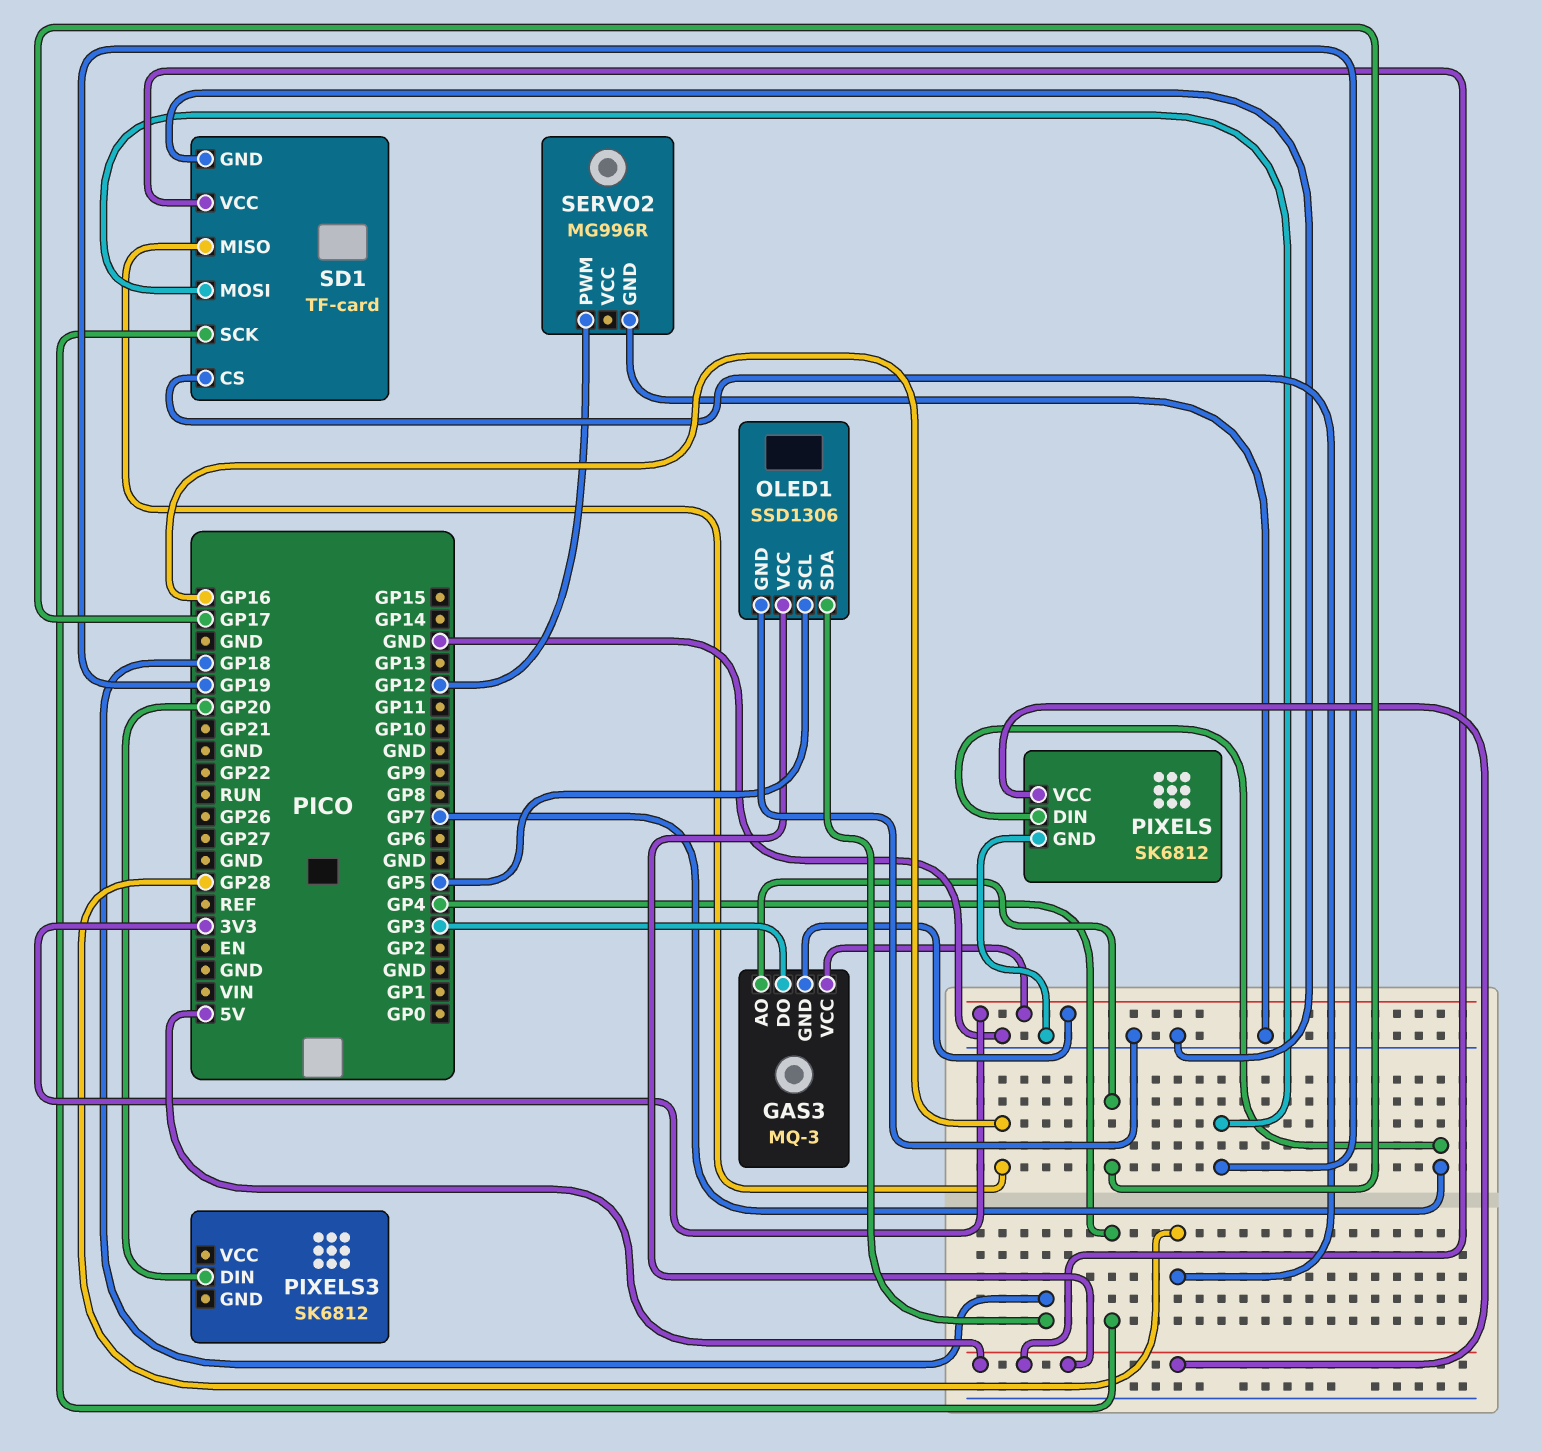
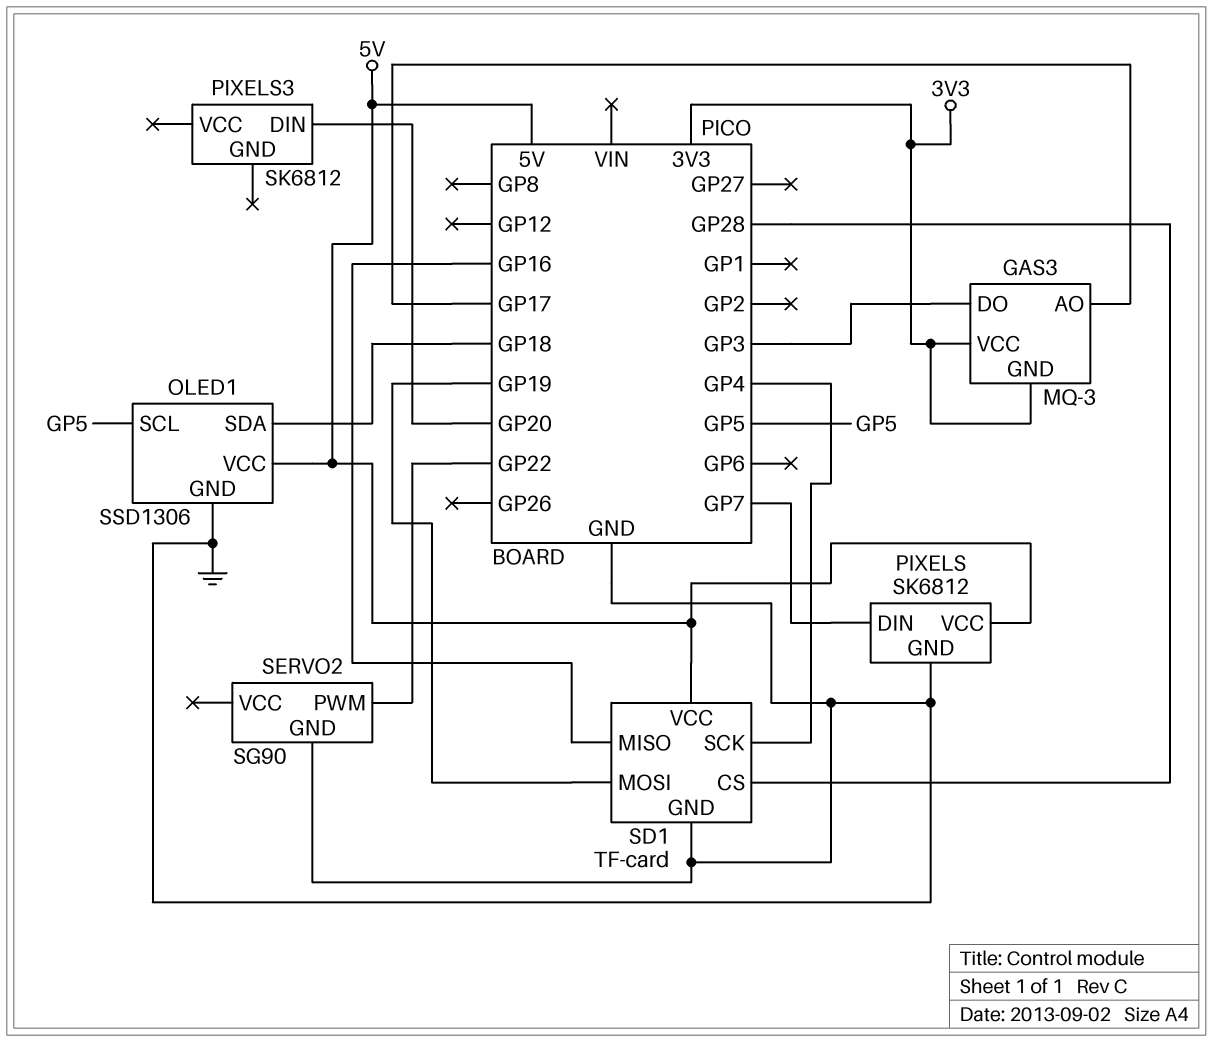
SERVO2: MG996R -> SG90
SERVO2 pin PWM: GP12 -> GP22

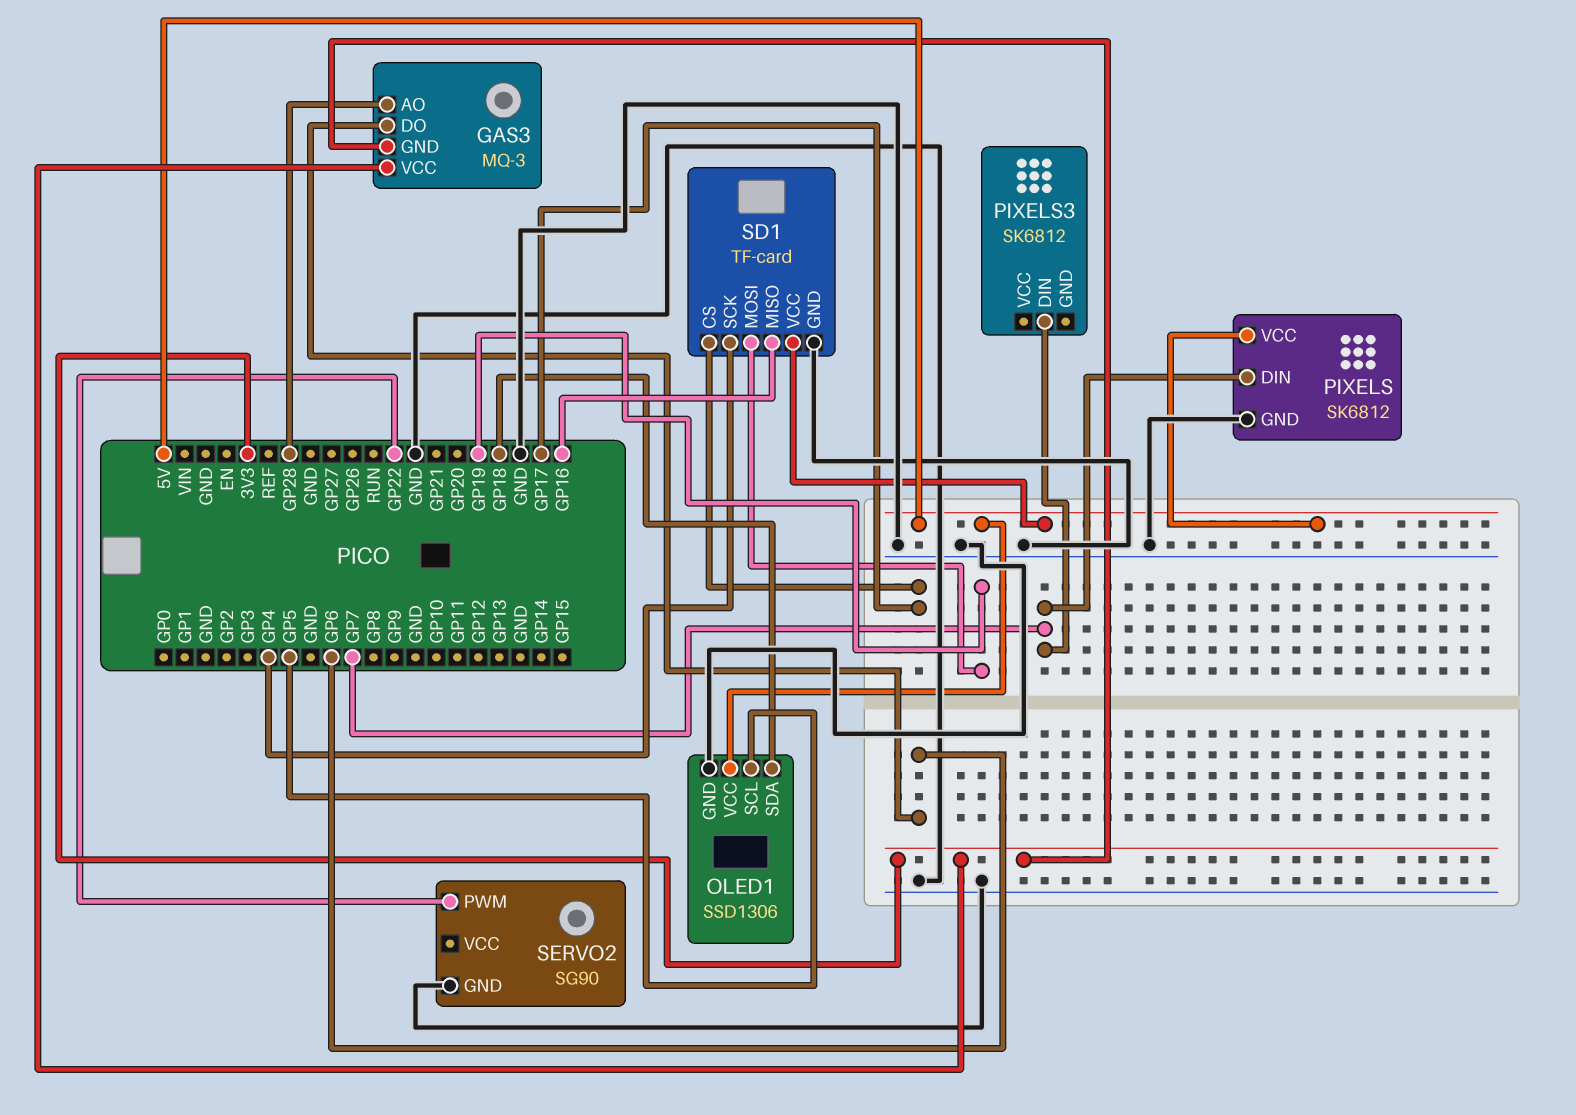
GAS3 pin AO: GP17 -> GP28
GAS3 pin DO: GP3 -> GP6
PIXELS3 pin DIN: GP20 -> GP7
SD1 pin CS: GP28 -> GP17

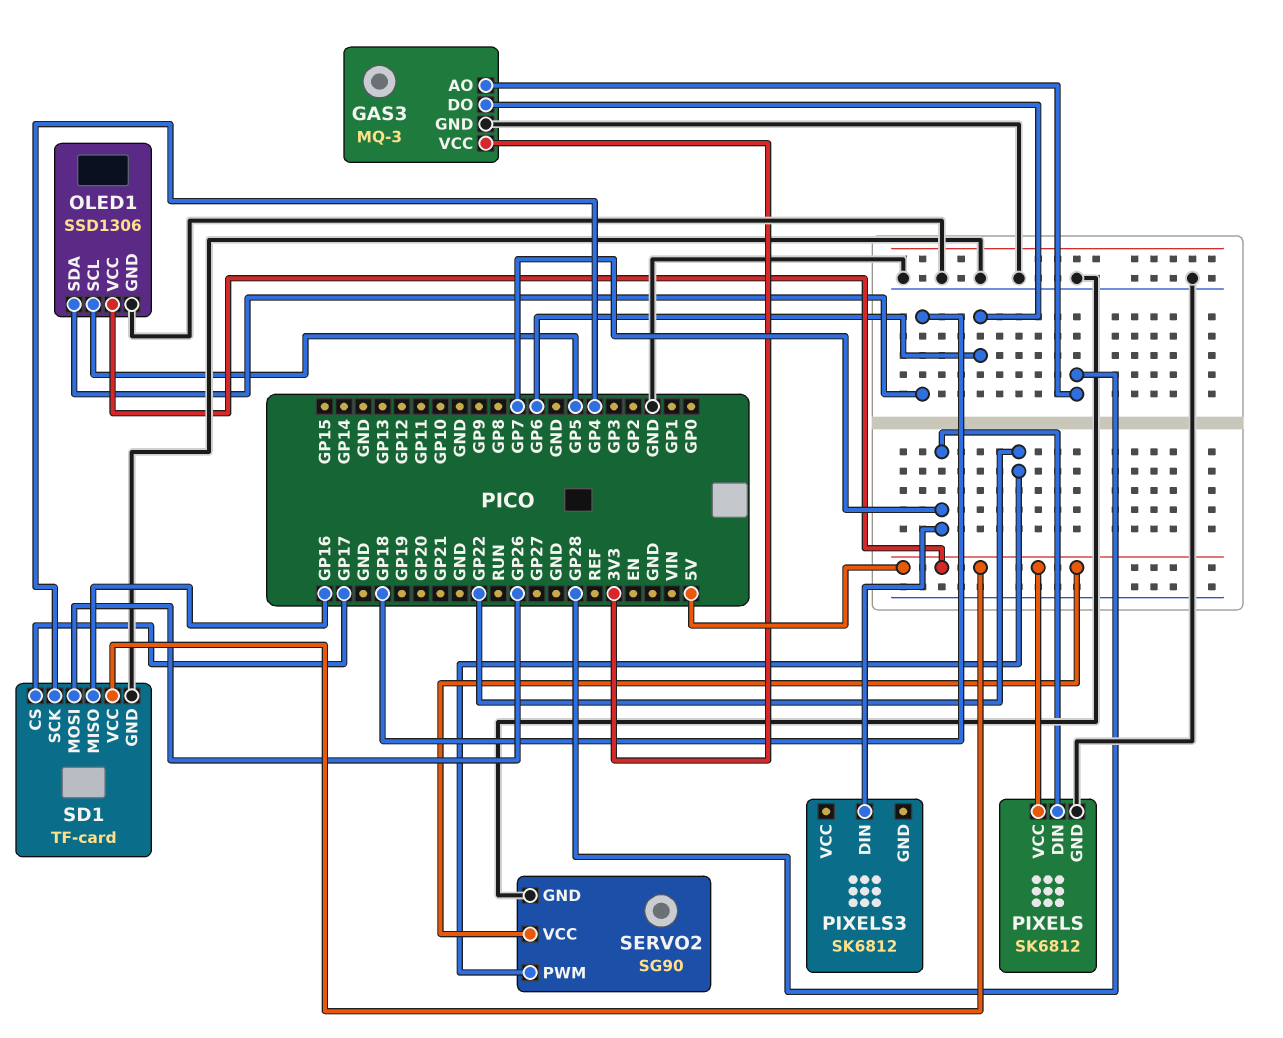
GAS3 pin GND: 3V3 -> GND
SD1 pin MOSI: GP19 -> GP26
SERVO2 pin VCC: none -> 5V

